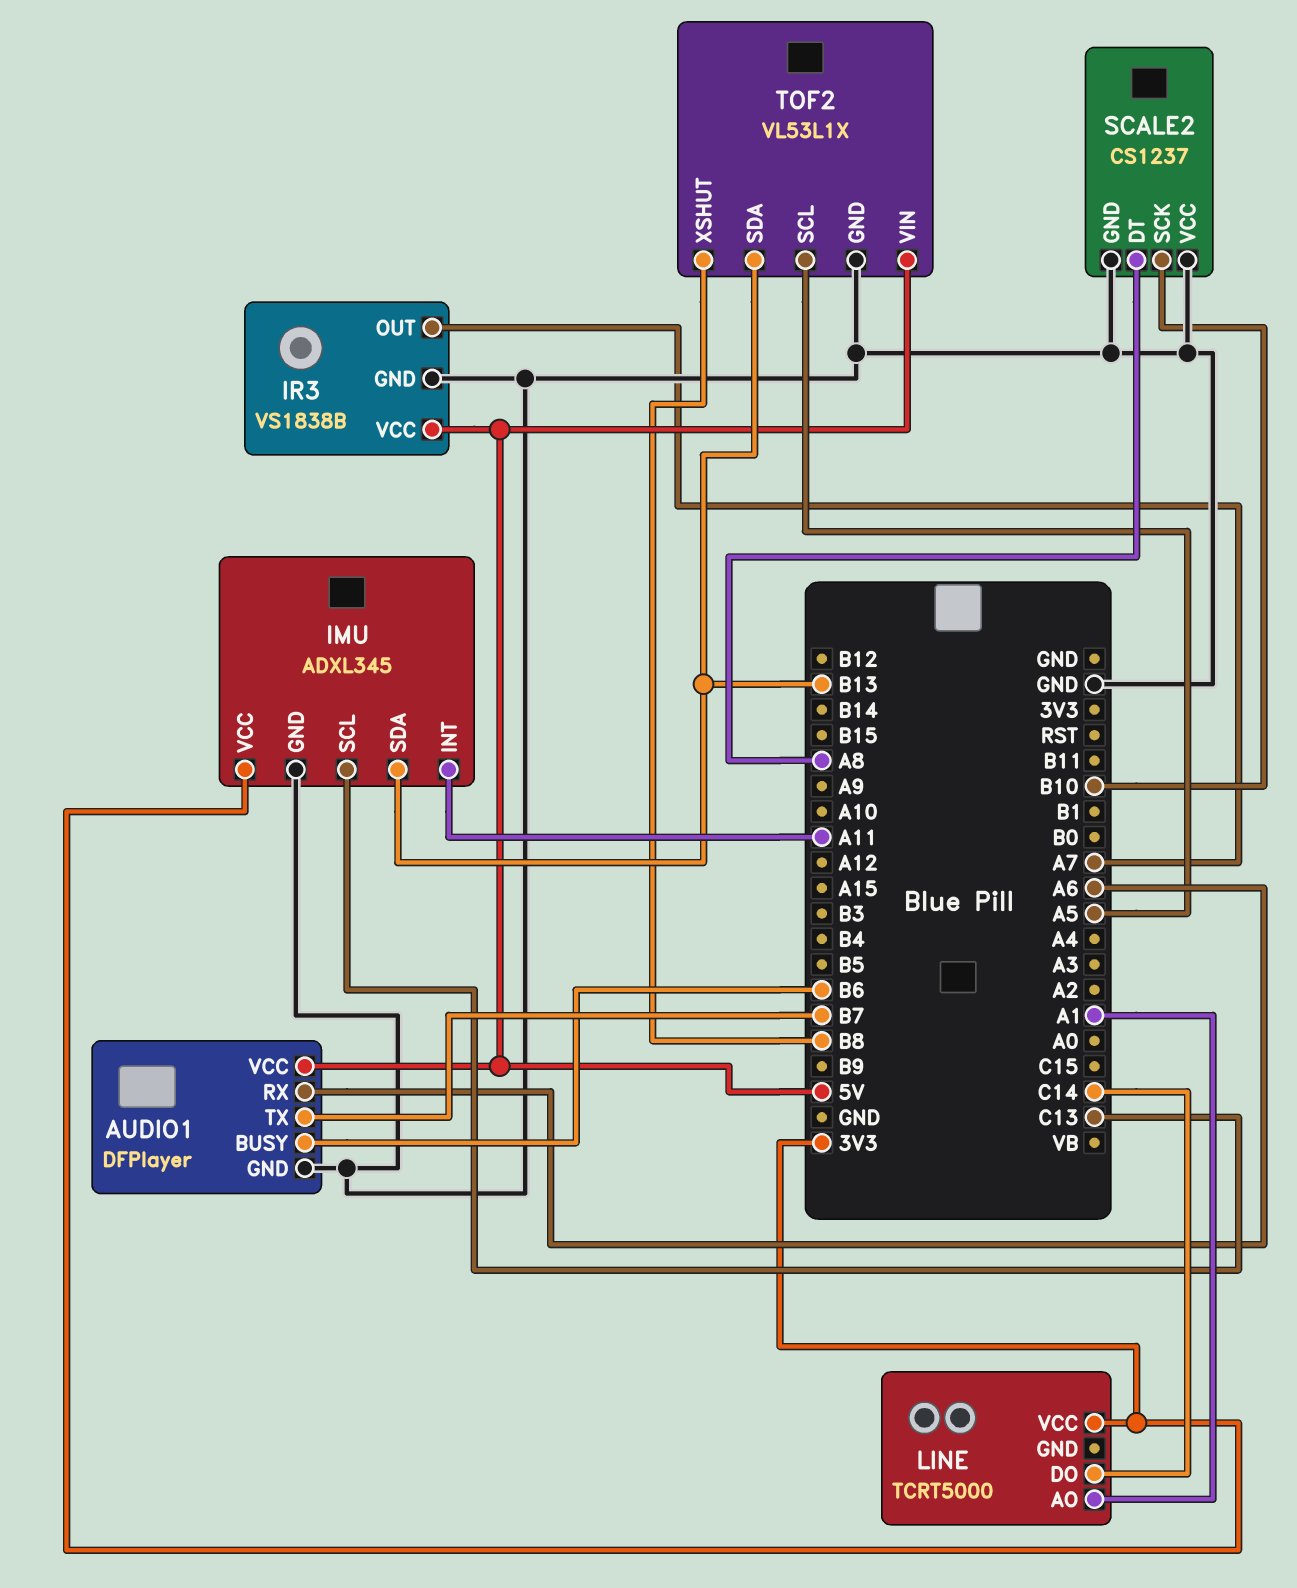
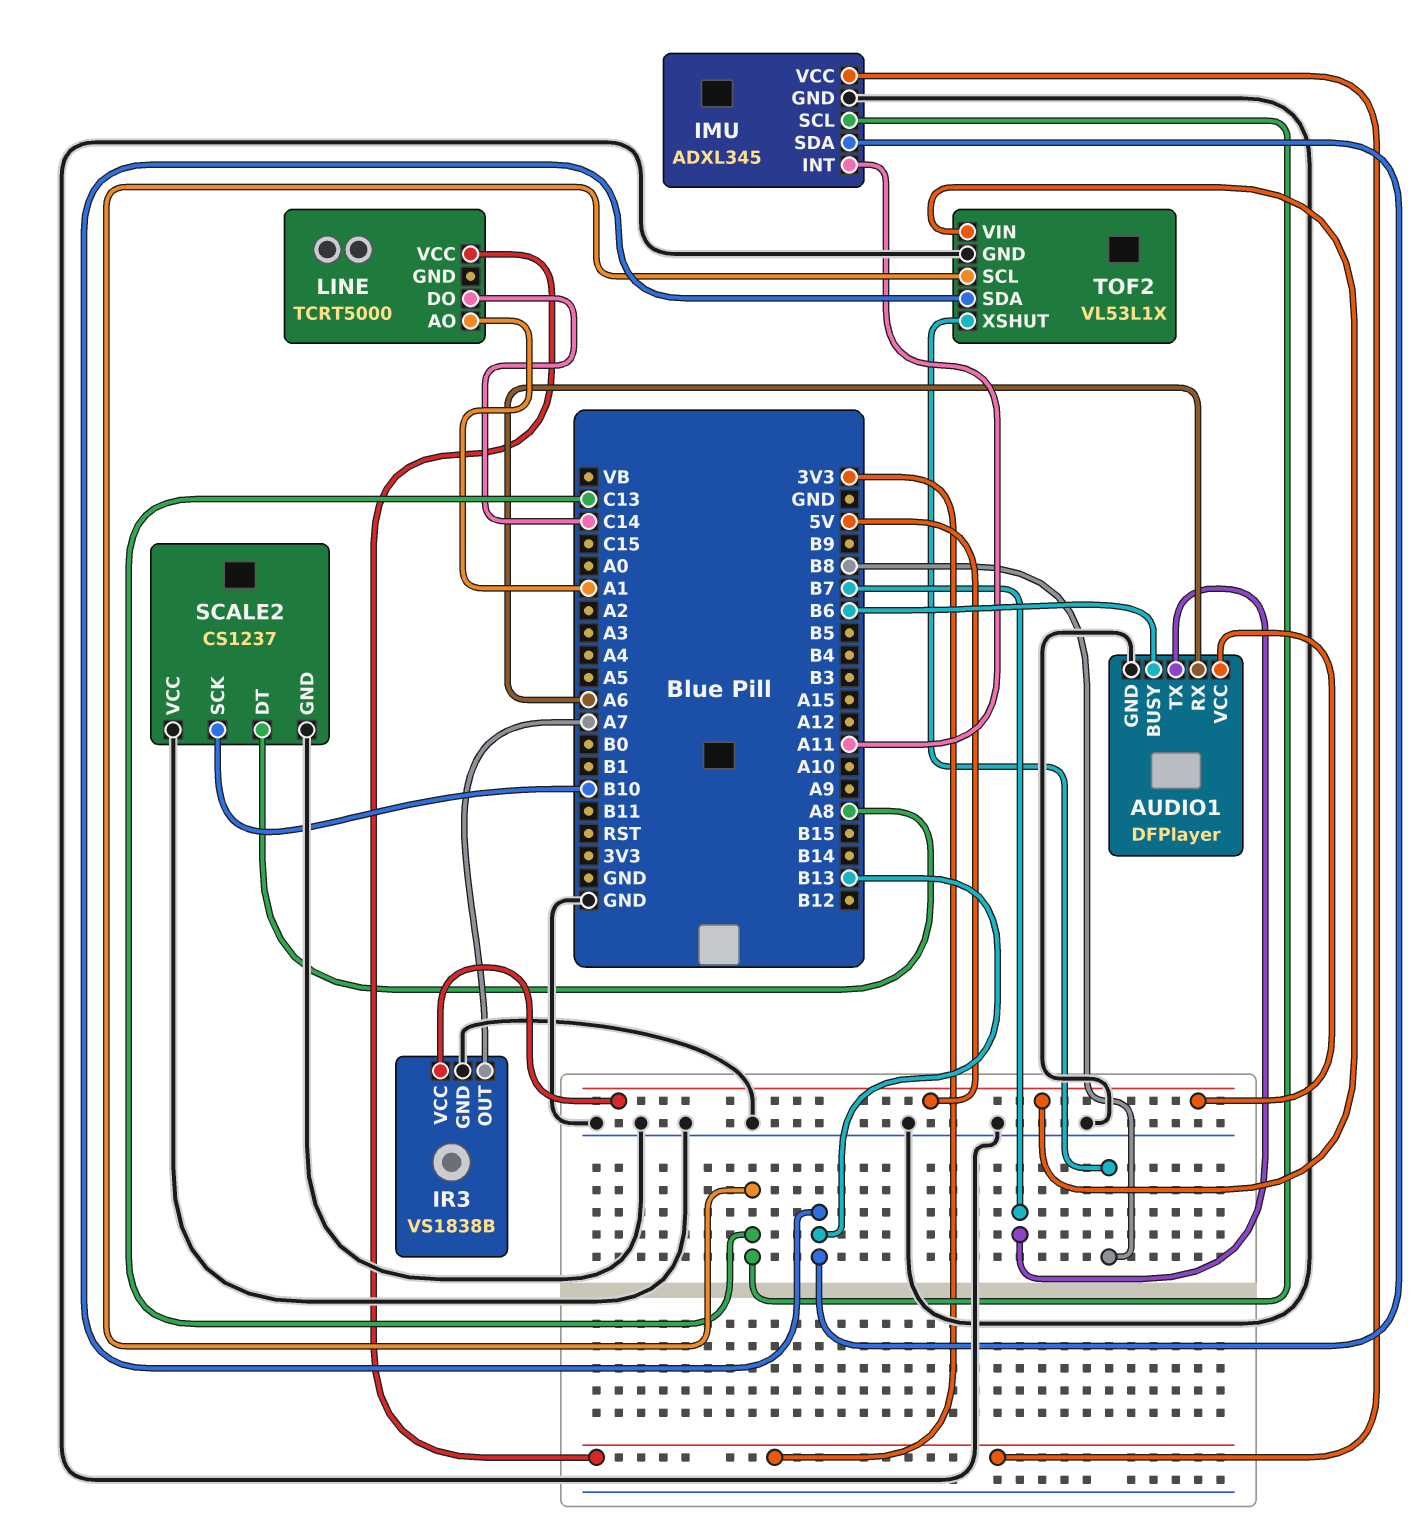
TOF2 pin SCL: A5 -> C13

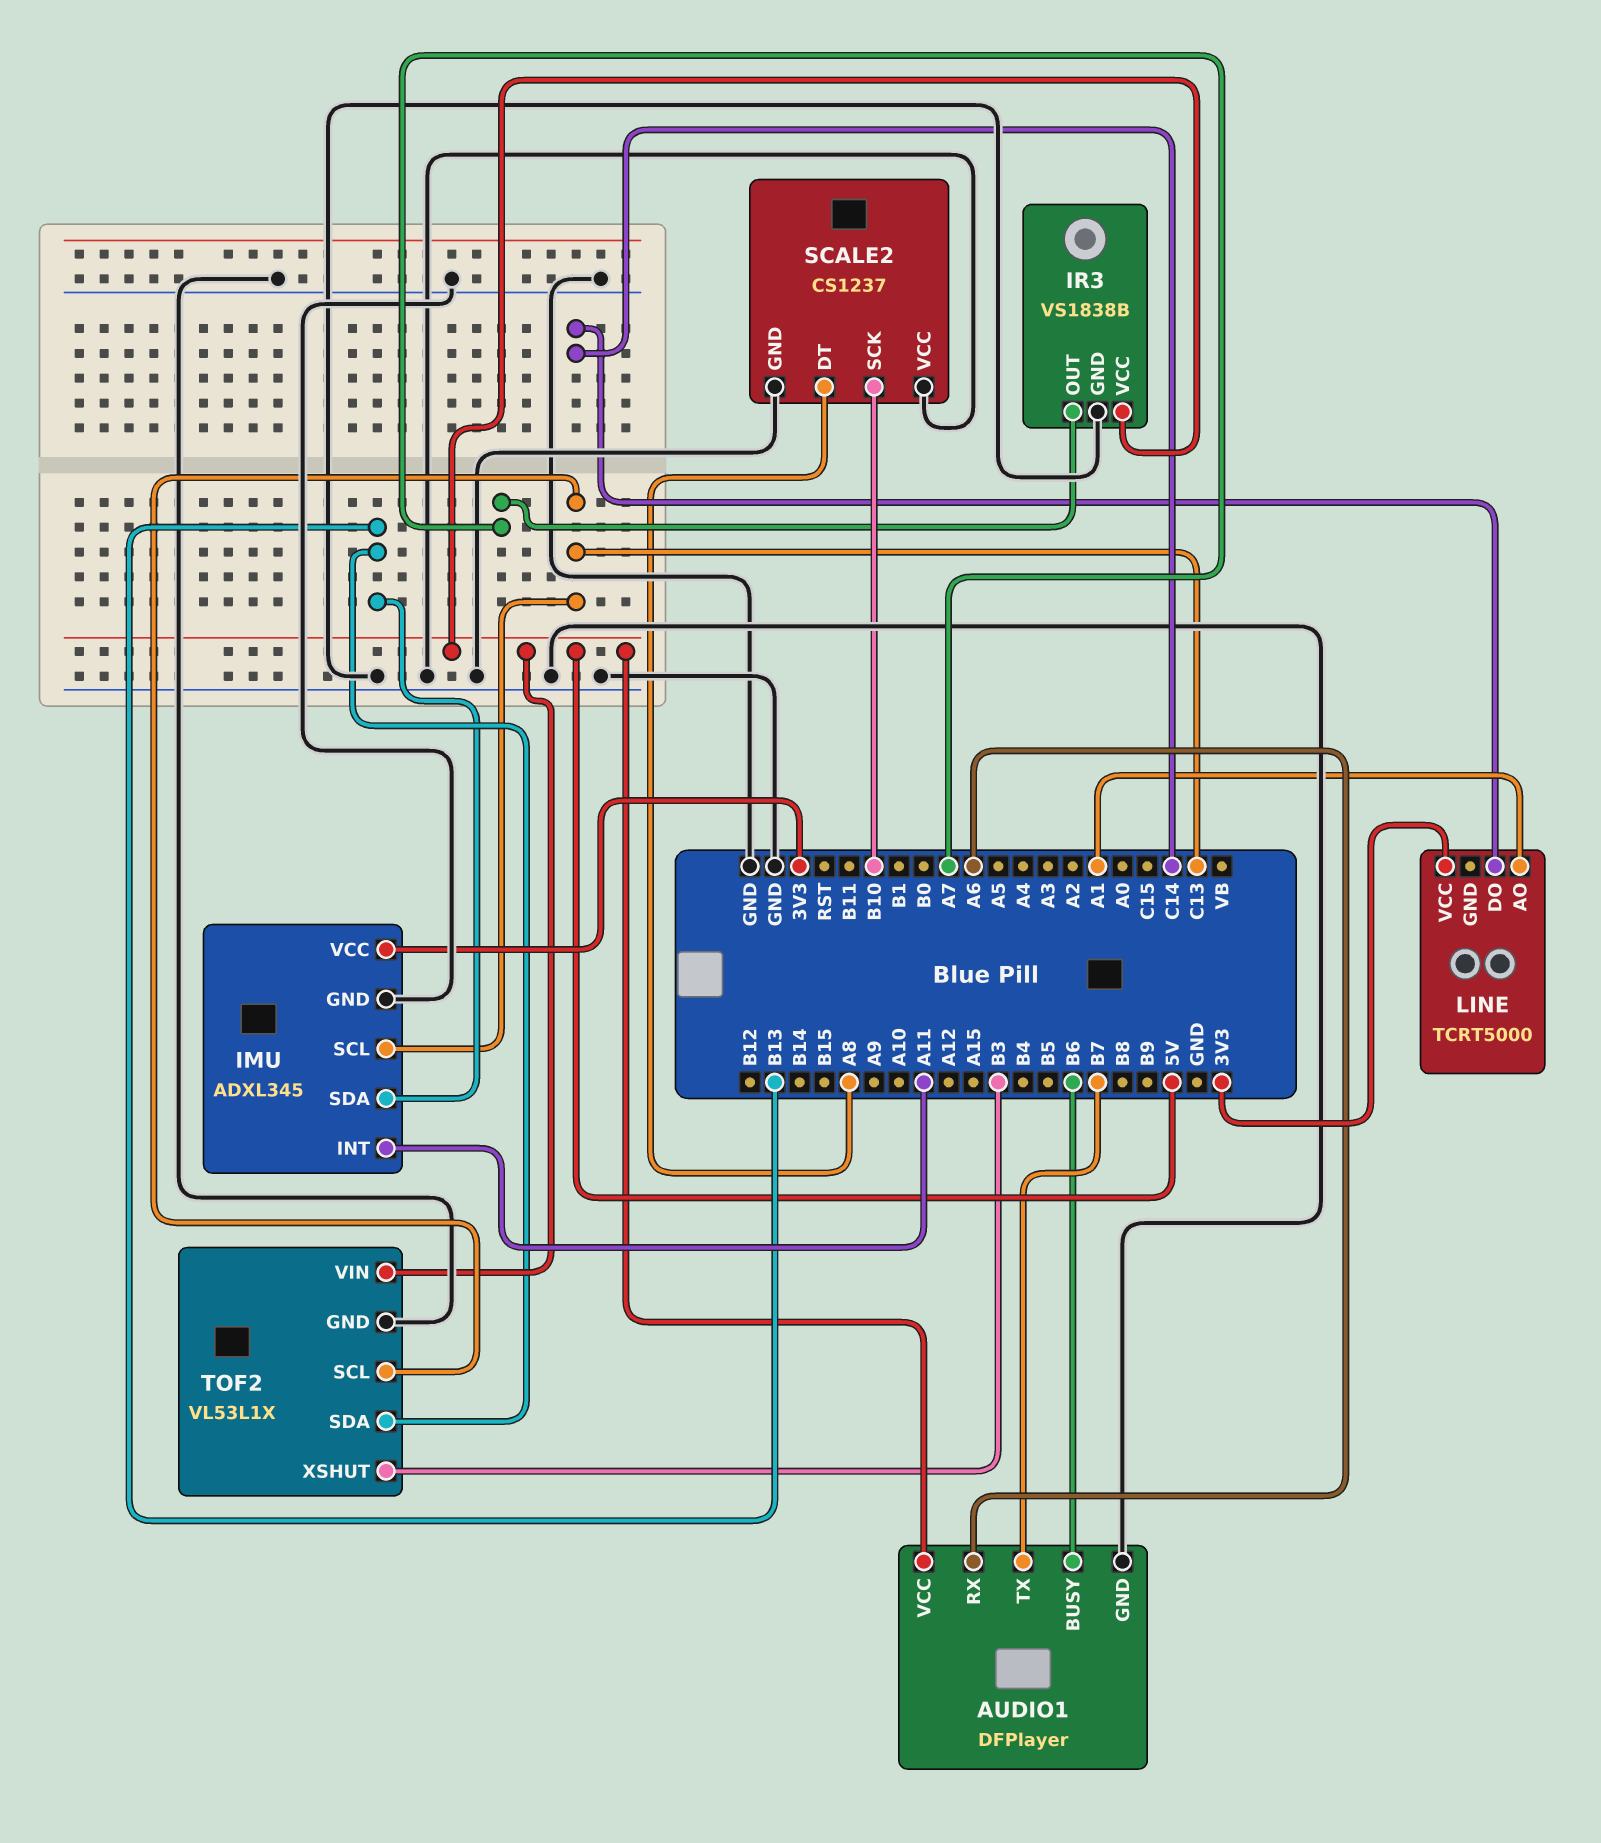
TOF2 pin XSHUT: B8 -> B3

